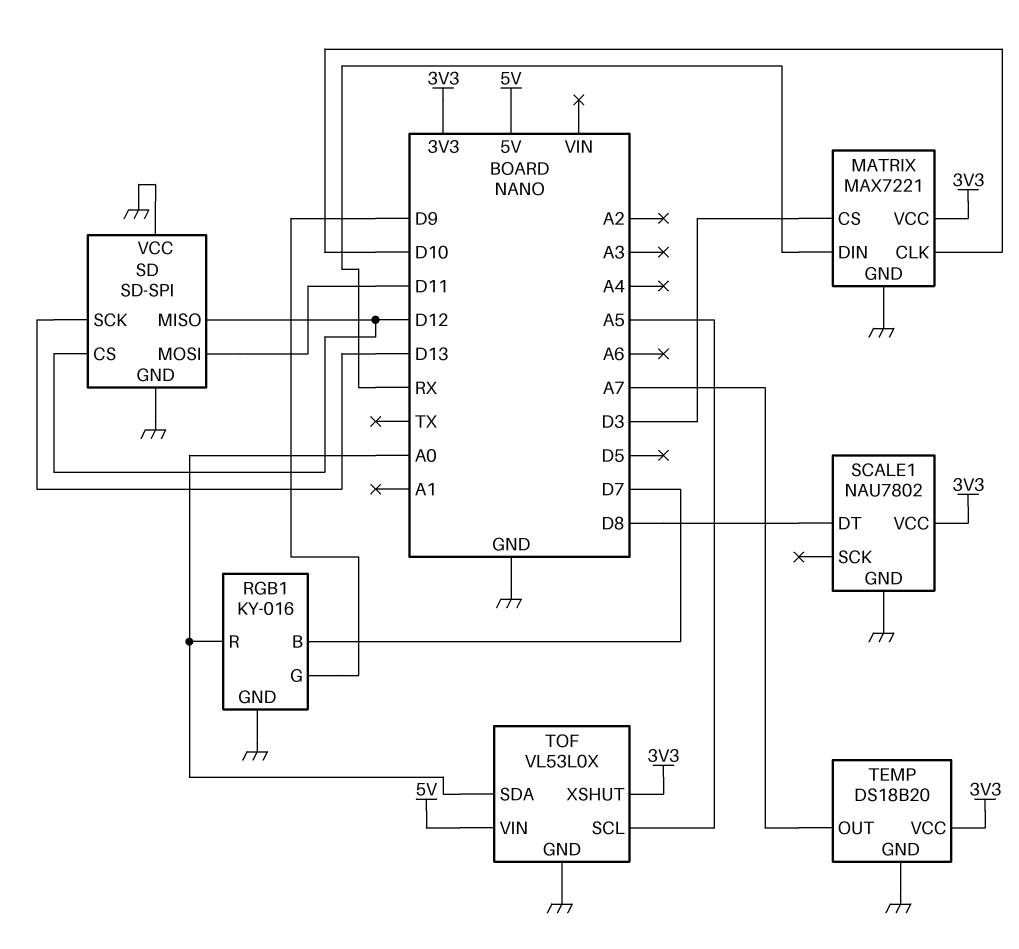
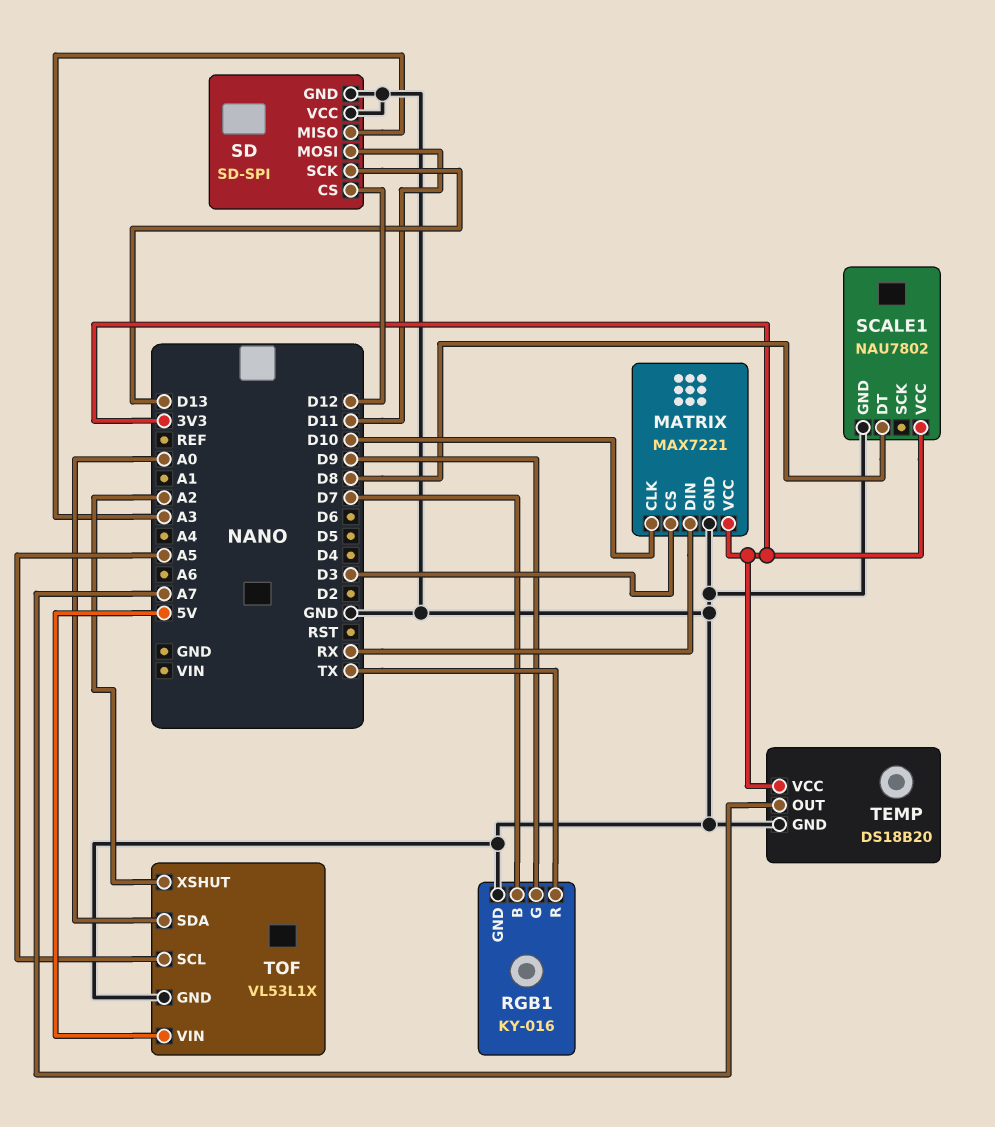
RGB1 pin R: A0 -> TX
SD pin MISO: D12 -> A3
TOF: VL53L0X -> VL53L1X
TOF pin XSHUT: 3V3 -> A2

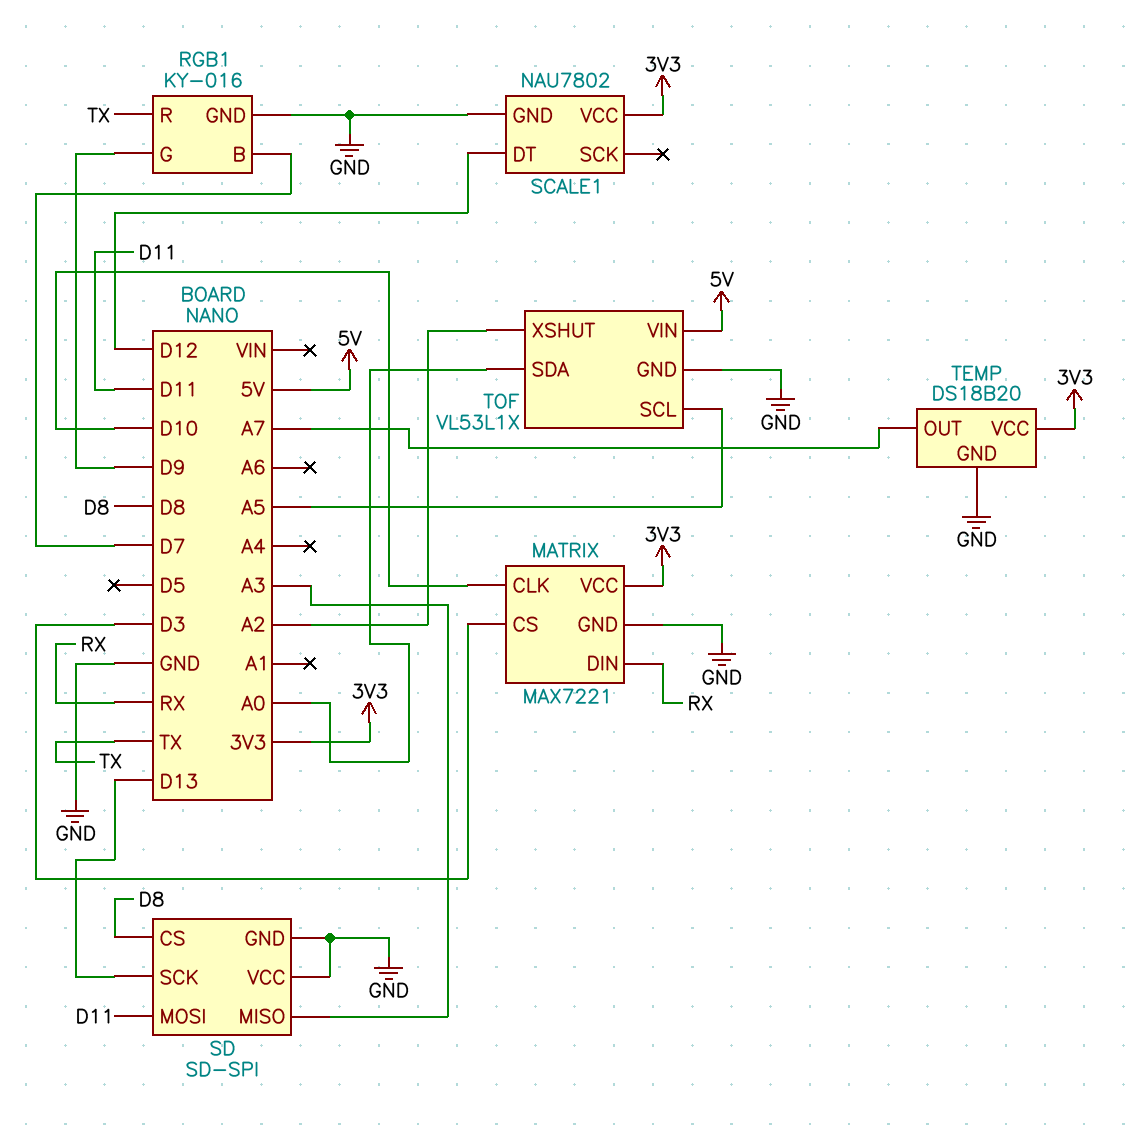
SCALE1 pin DT: D8 -> D12
SD pin CS: D12 -> D8

